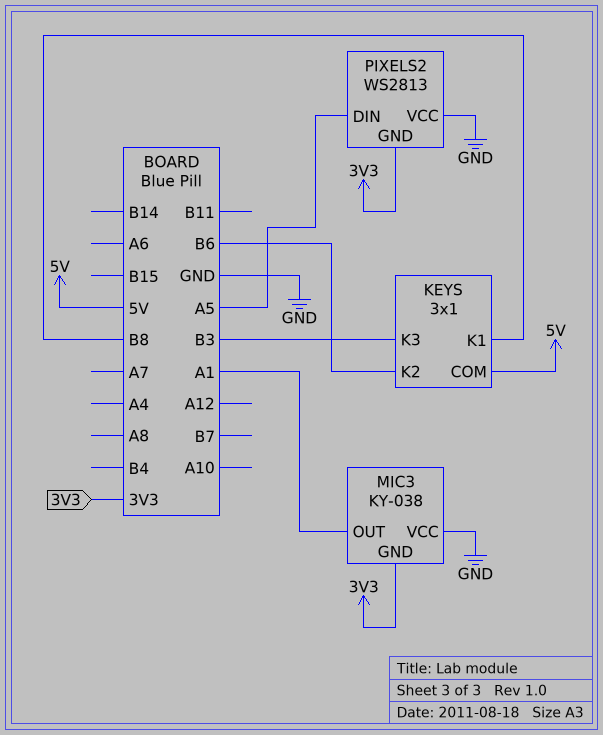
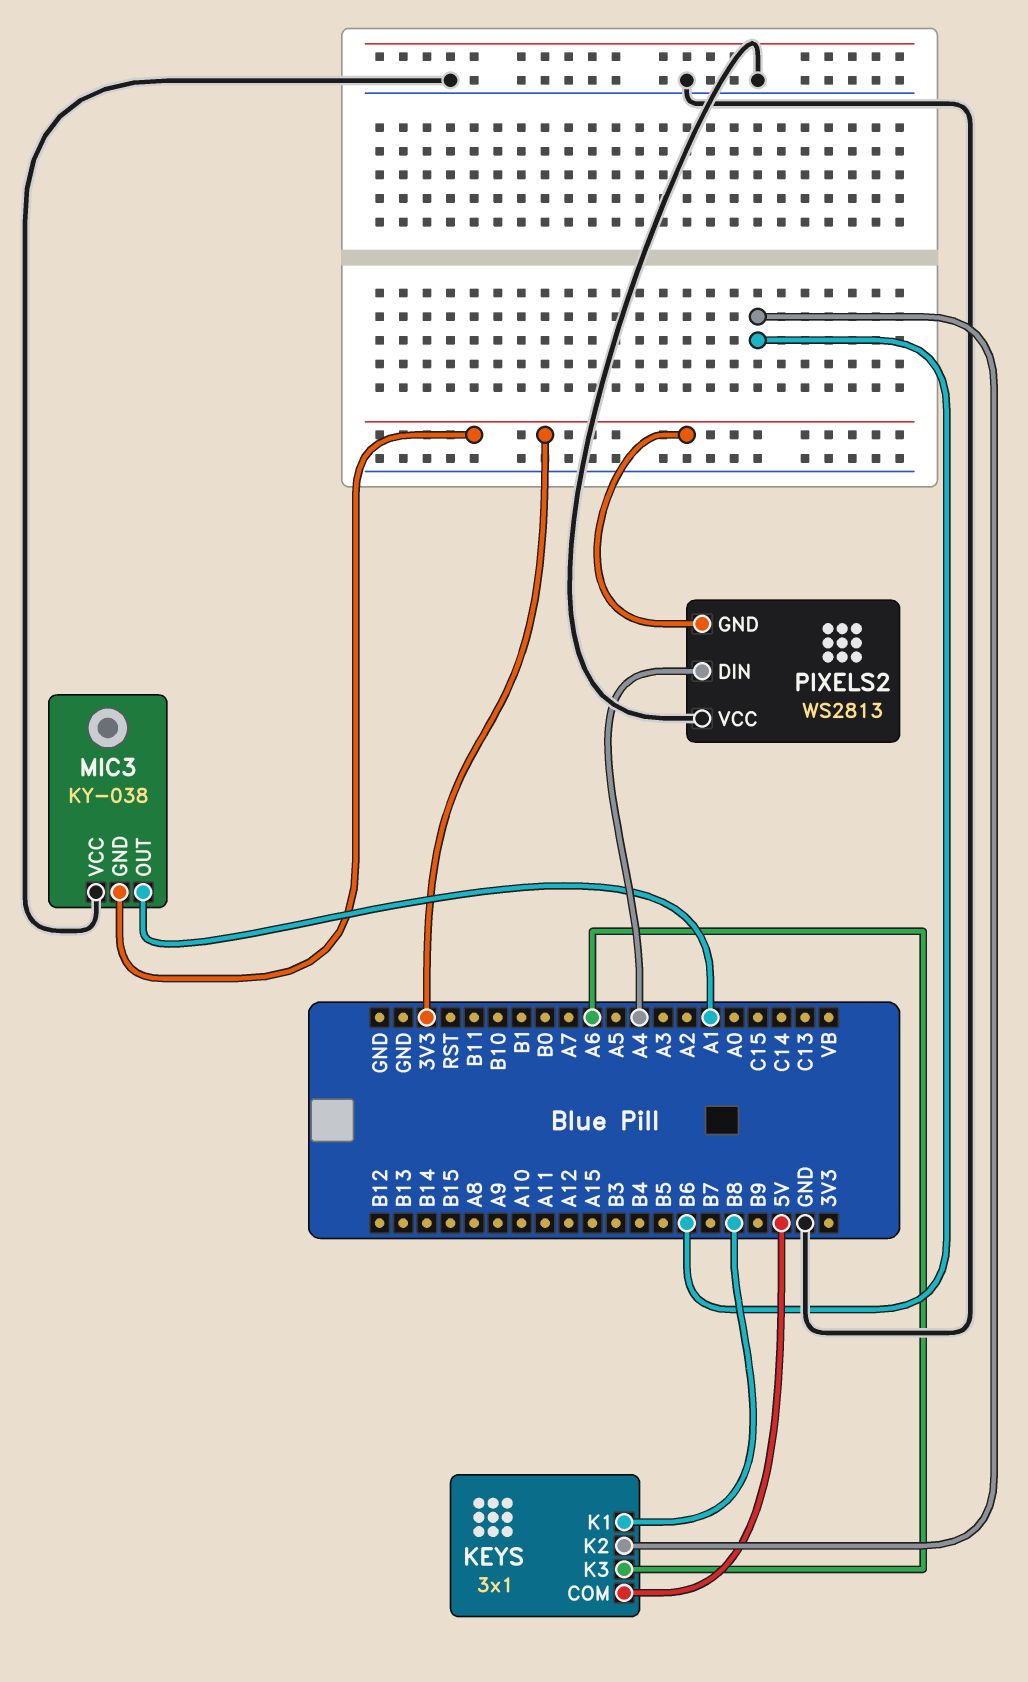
KEYS pin K3: B3 -> A6
PIXELS2 pin DIN: A5 -> A4

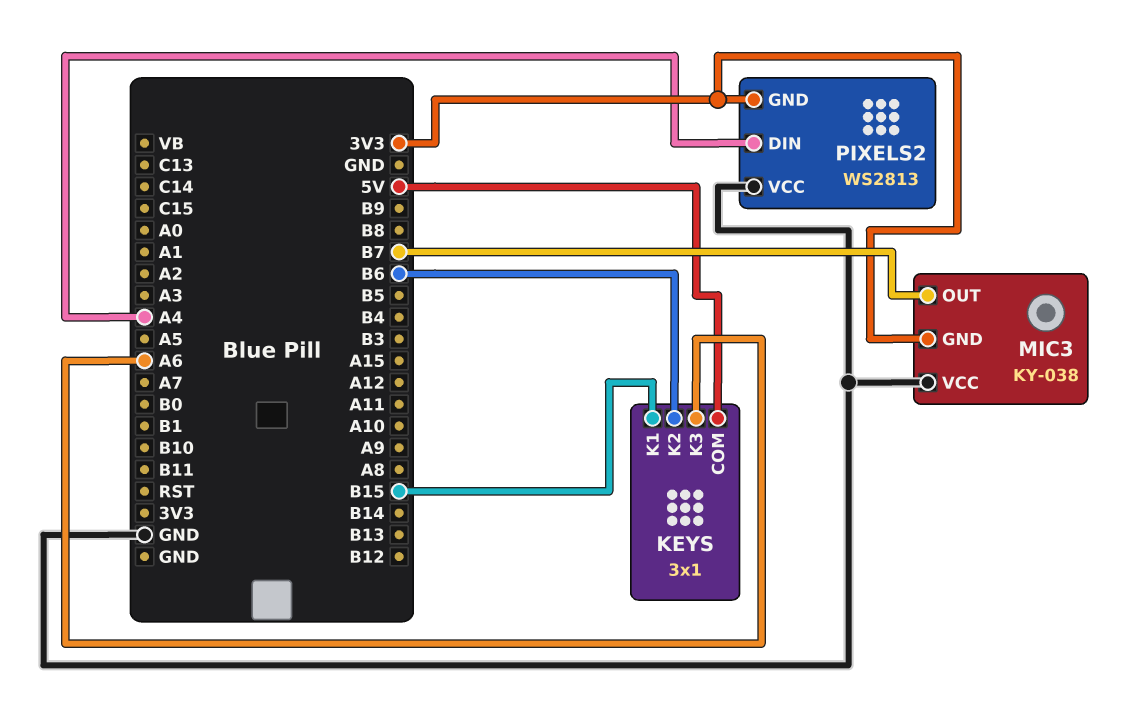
KEYS pin K1: B8 -> B15
MIC3 pin OUT: A1 -> B7

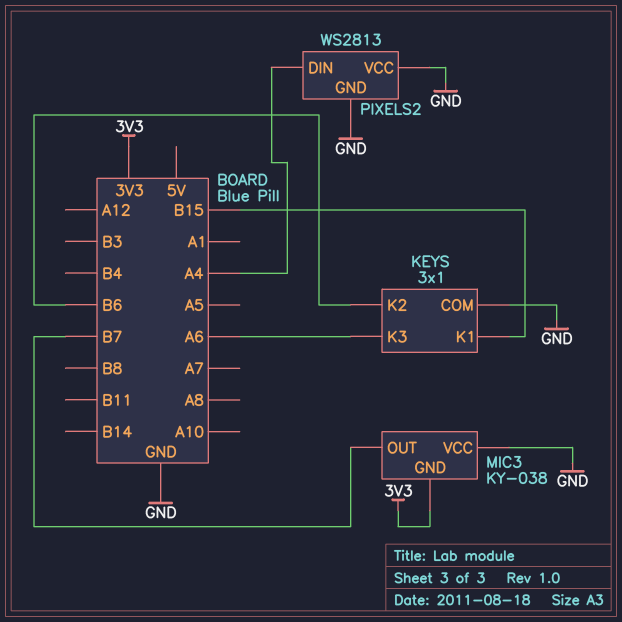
KEYS pin COM: 5V -> GND
PIXELS2 pin GND: 3V3 -> GND

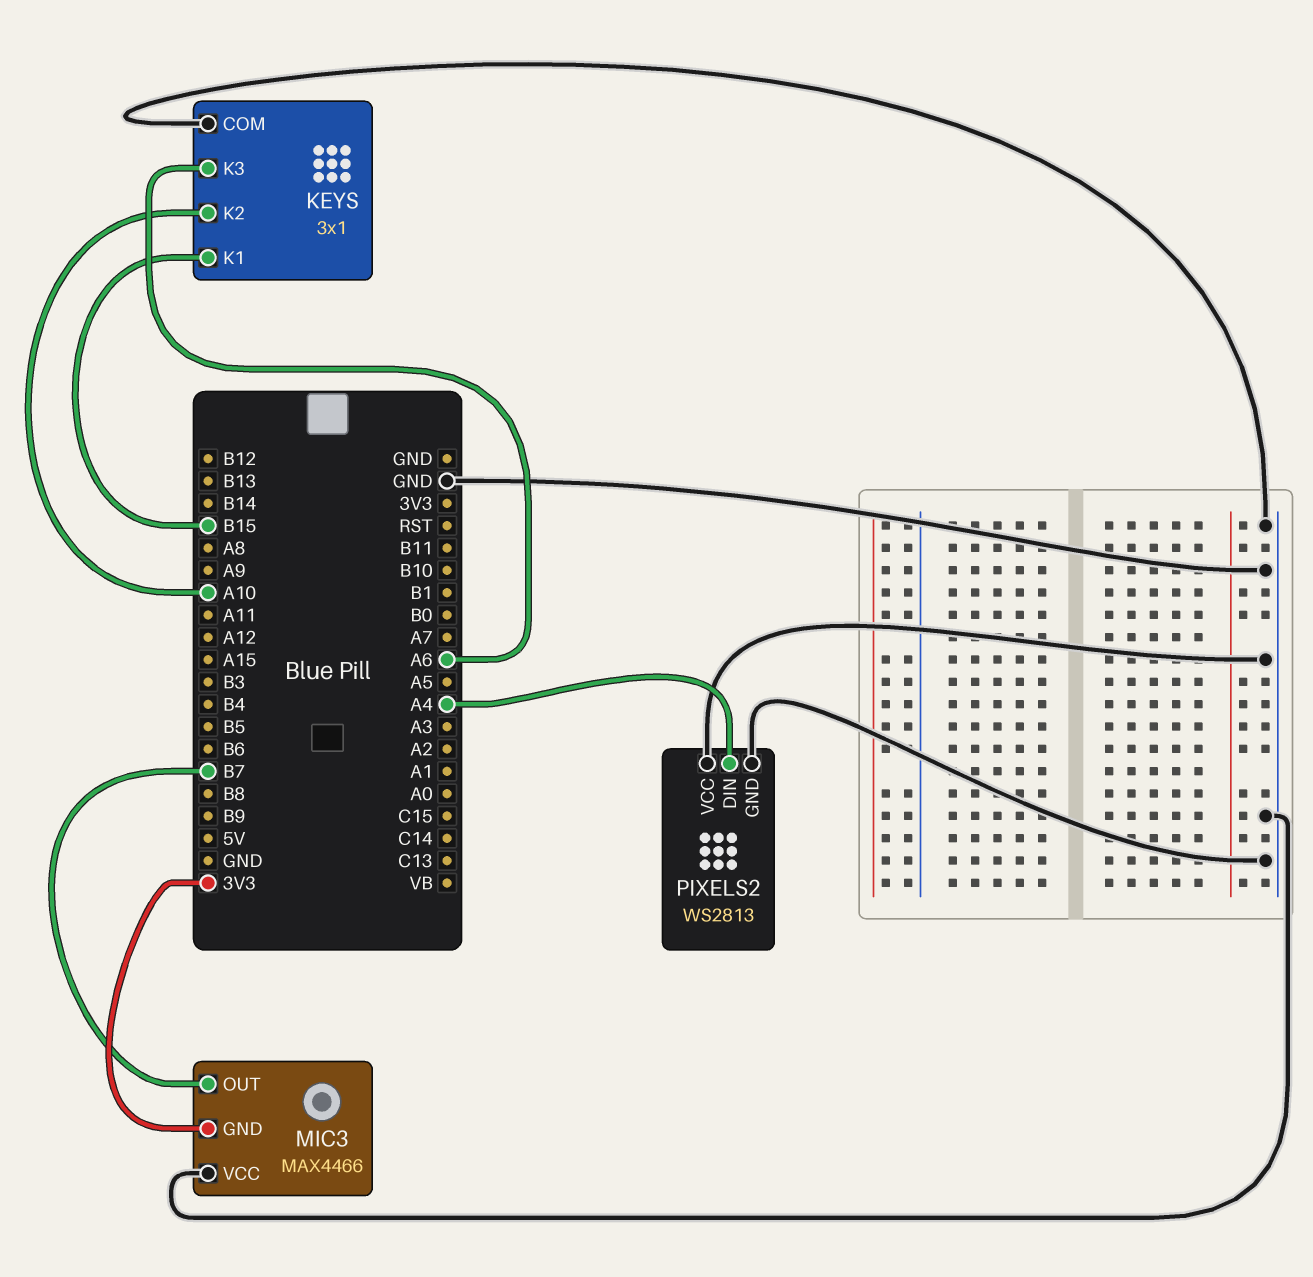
KEYS pin K2: B6 -> A10
MIC3: KY-038 -> MAX4466

